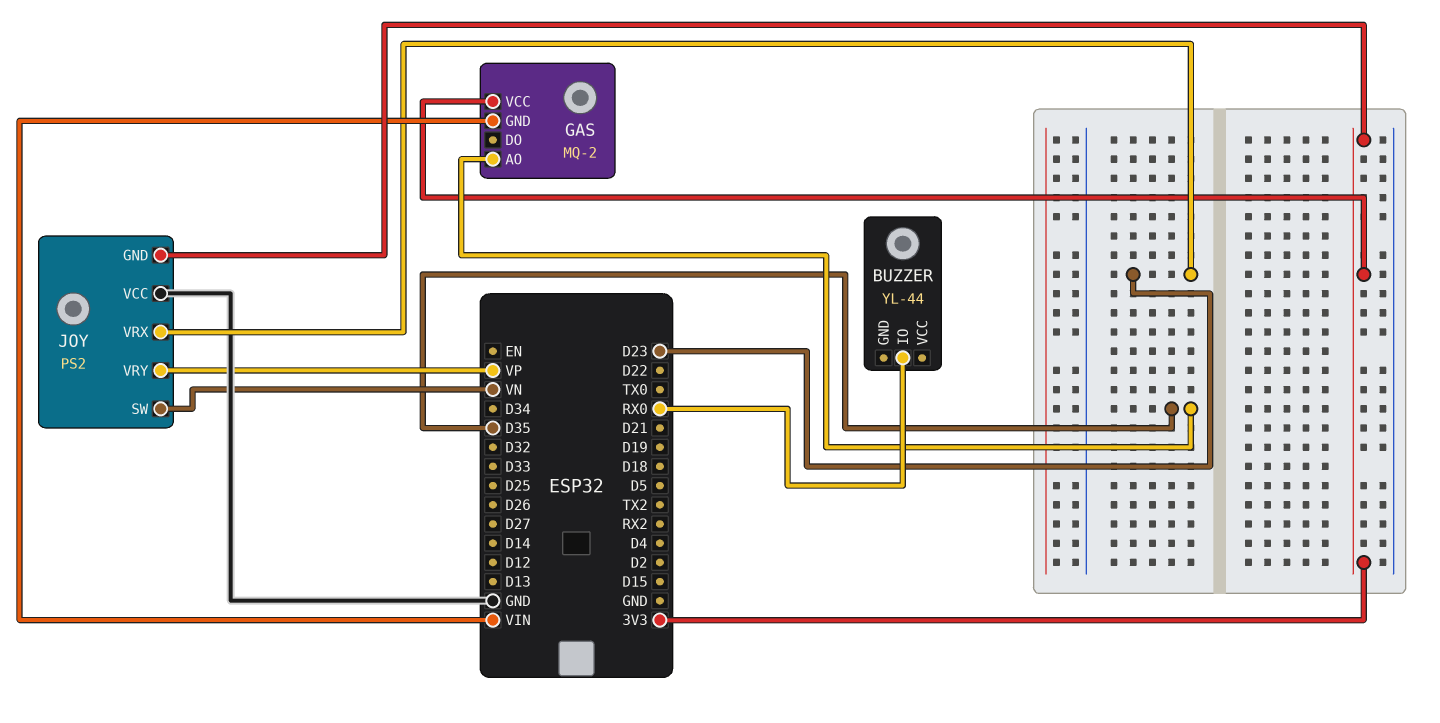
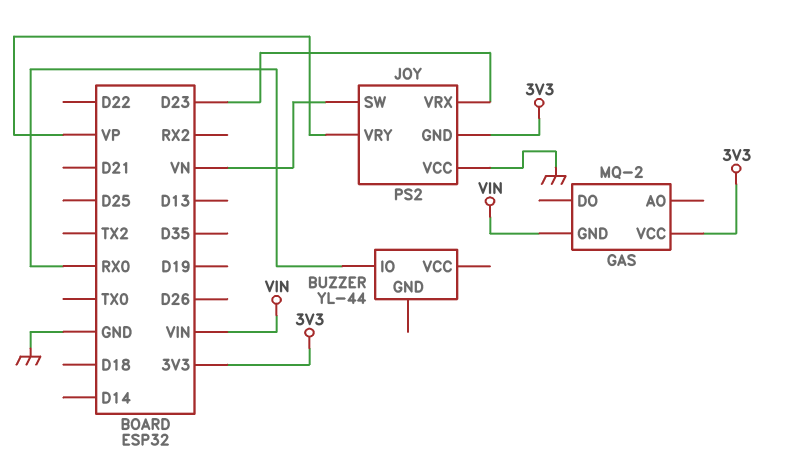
GAS pin AO: D35 -> none

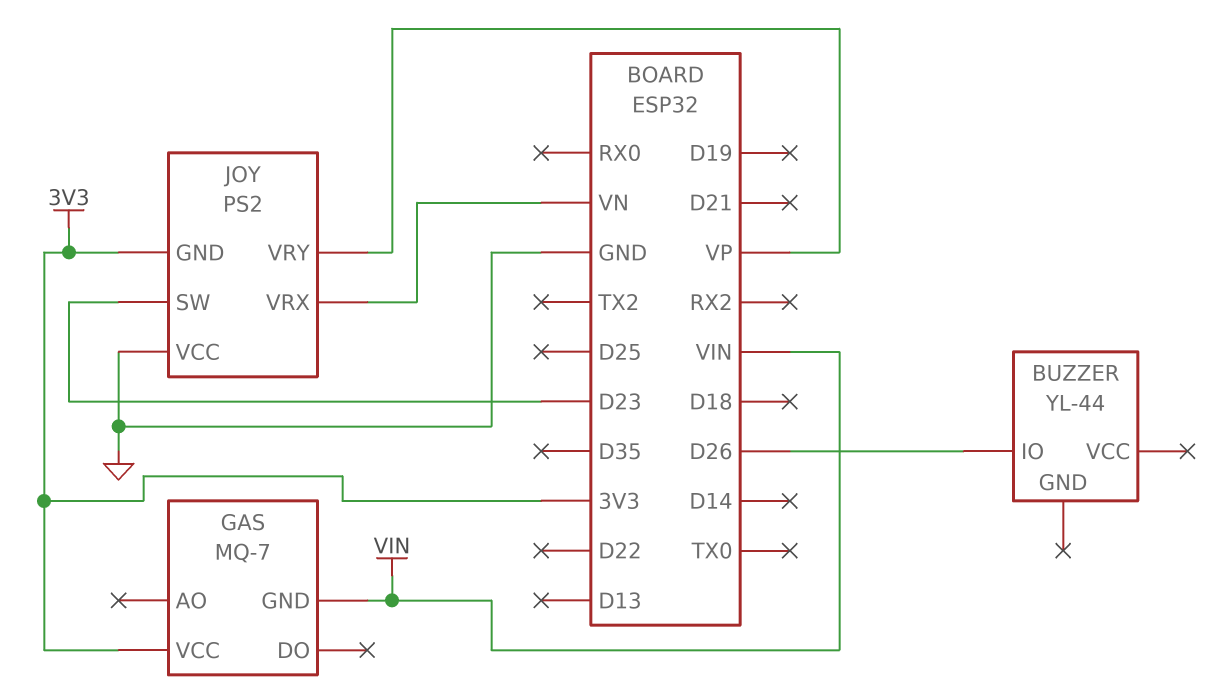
BUZZER pin IO: RX0 -> D26
GAS: MQ-2 -> MQ-7
JOY pin SW: VN -> D23
JOY pin VRX: D23 -> VN

